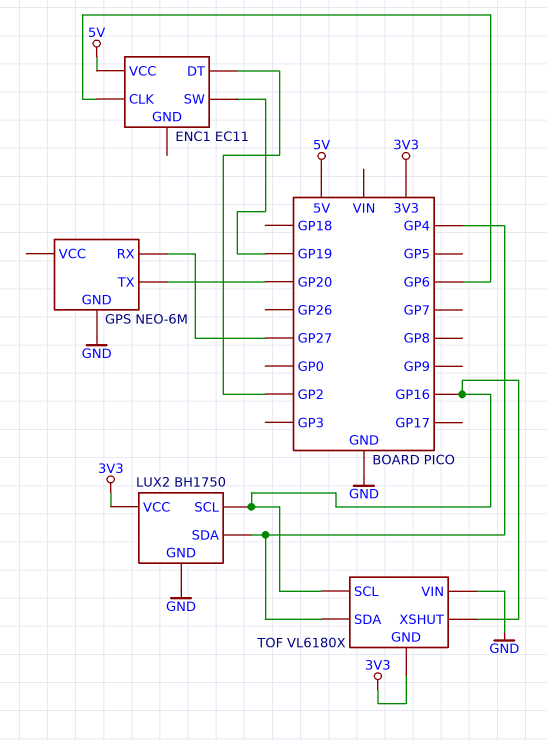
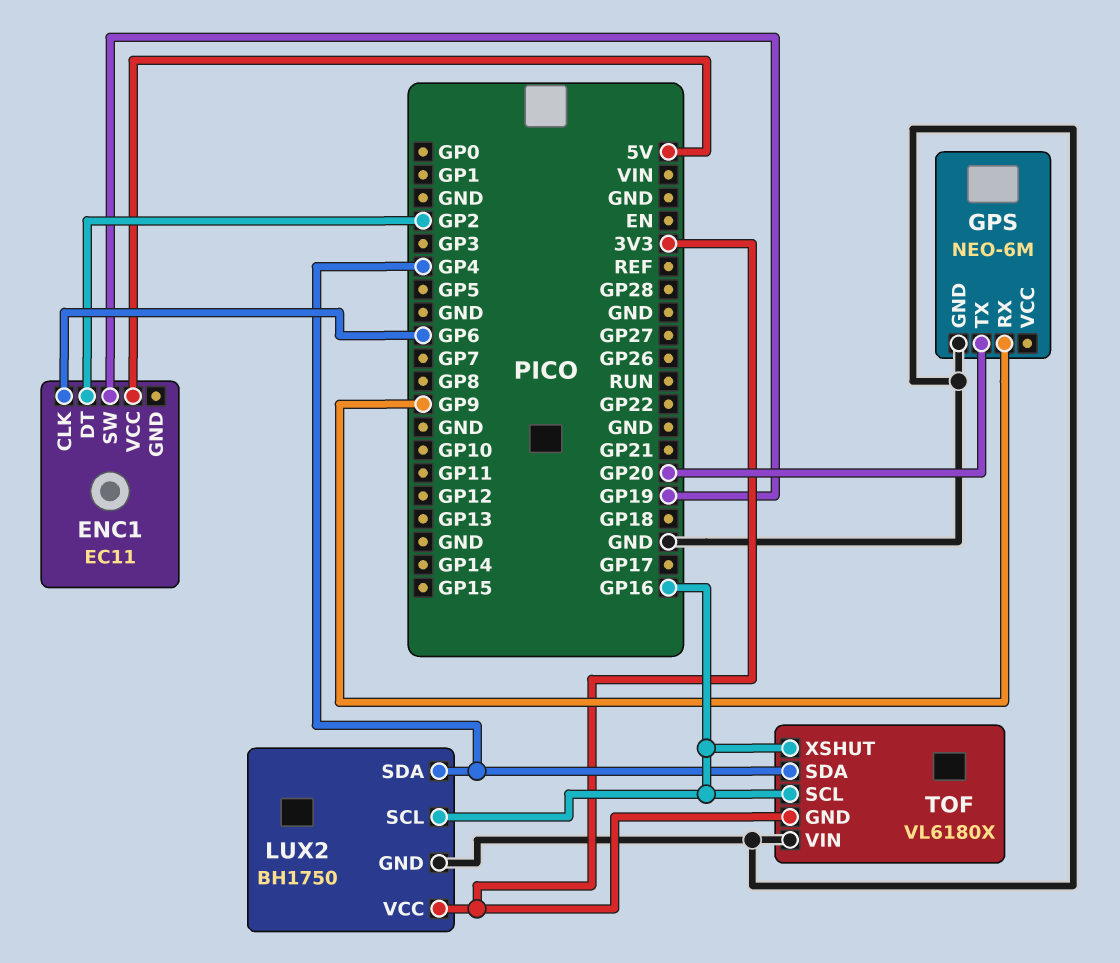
GPS pin RX: GP27 -> GP9

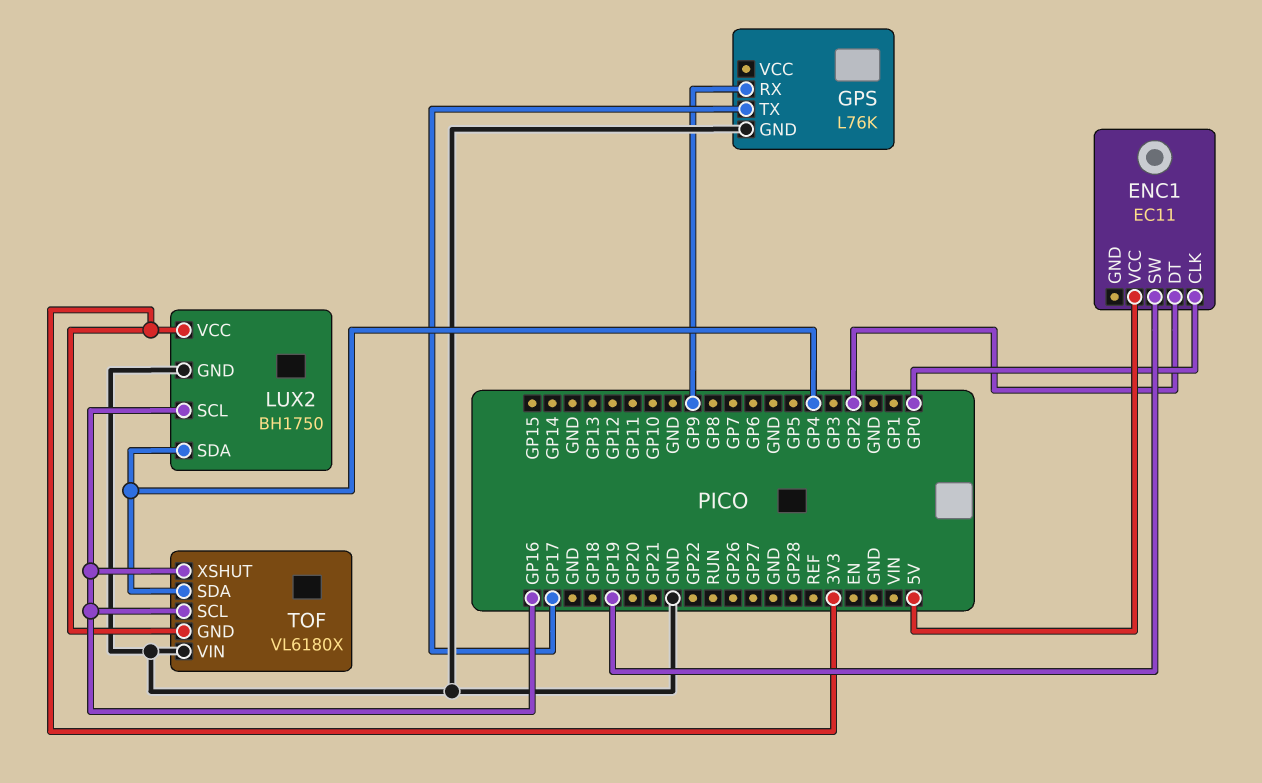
ENC1 pin CLK: GP6 -> GP0
GPS: NEO-6M -> L76K
GPS pin TX: GP20 -> GP17

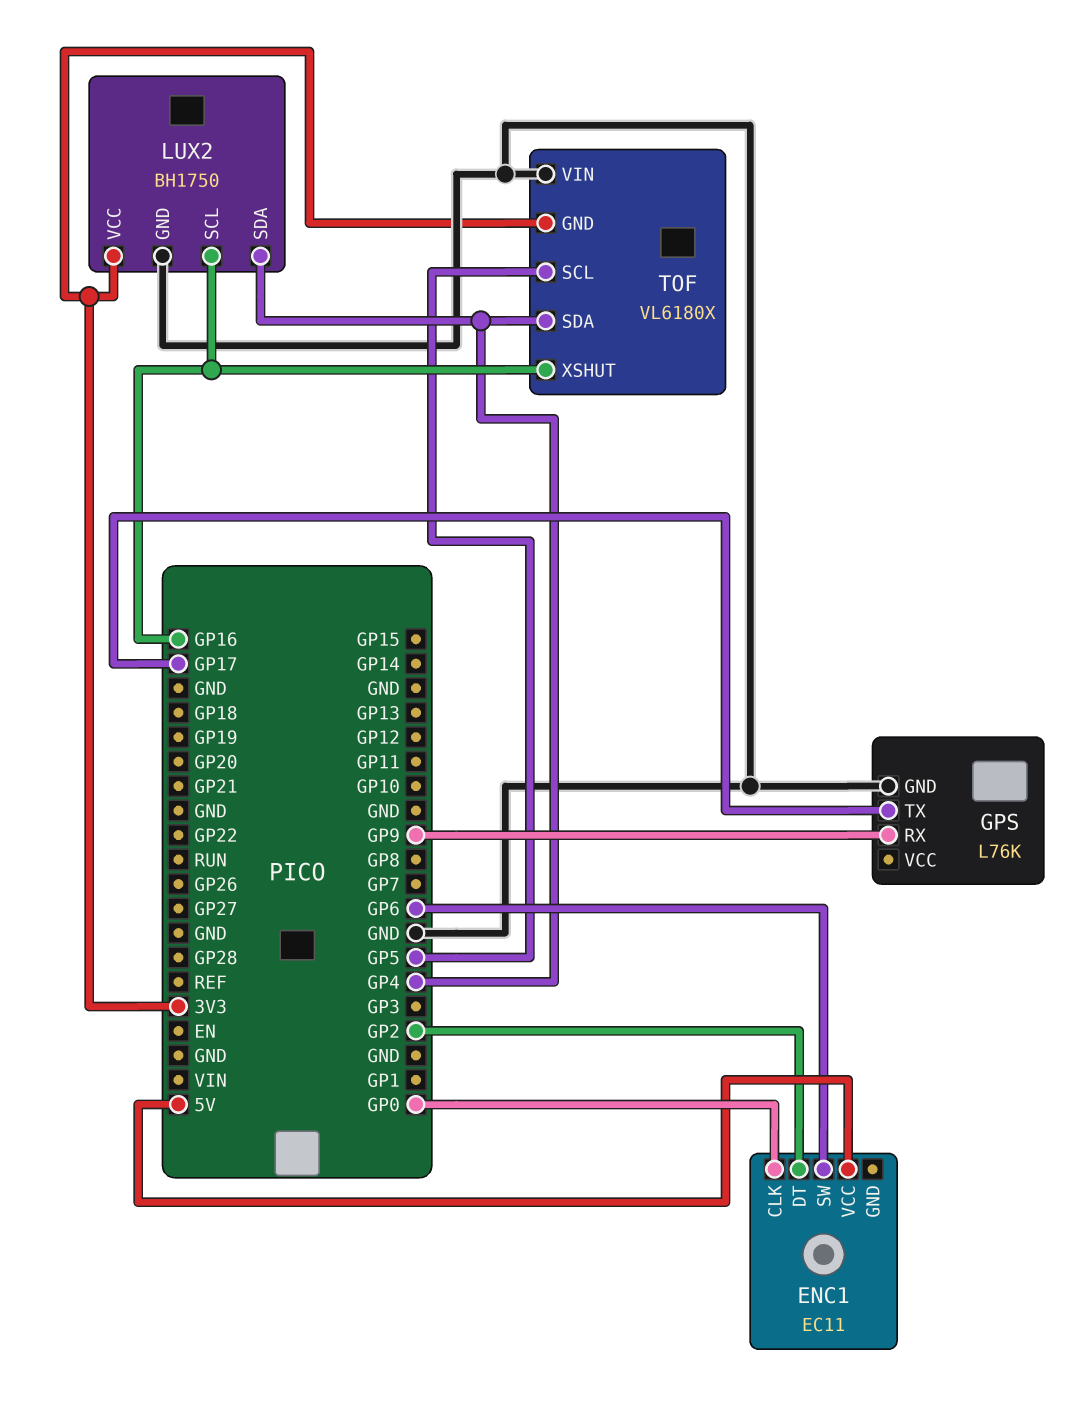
ENC1 pin SW: GP19 -> GP6
TOF pin SCL: GP16 -> GP5

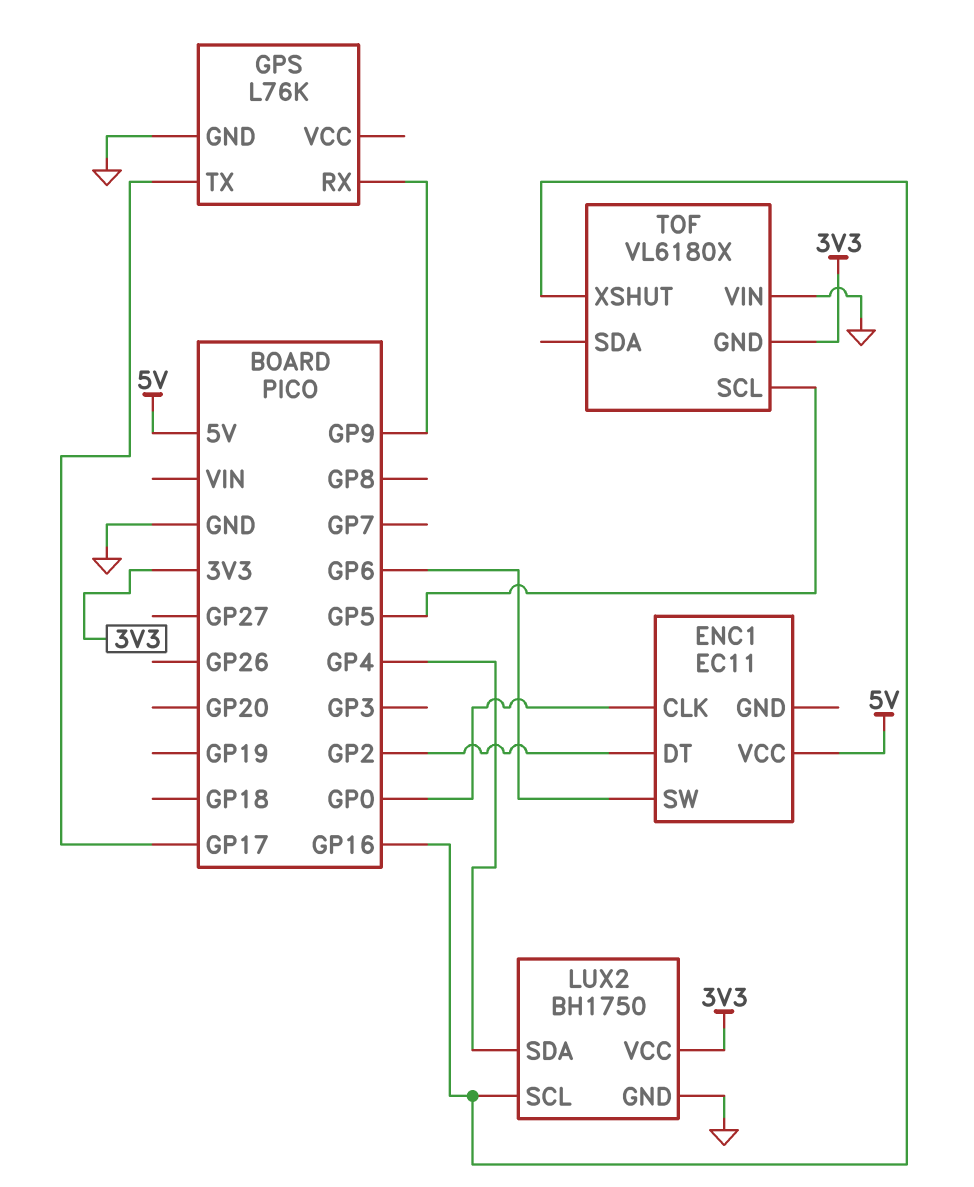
TOF pin SDA: GP4 -> none

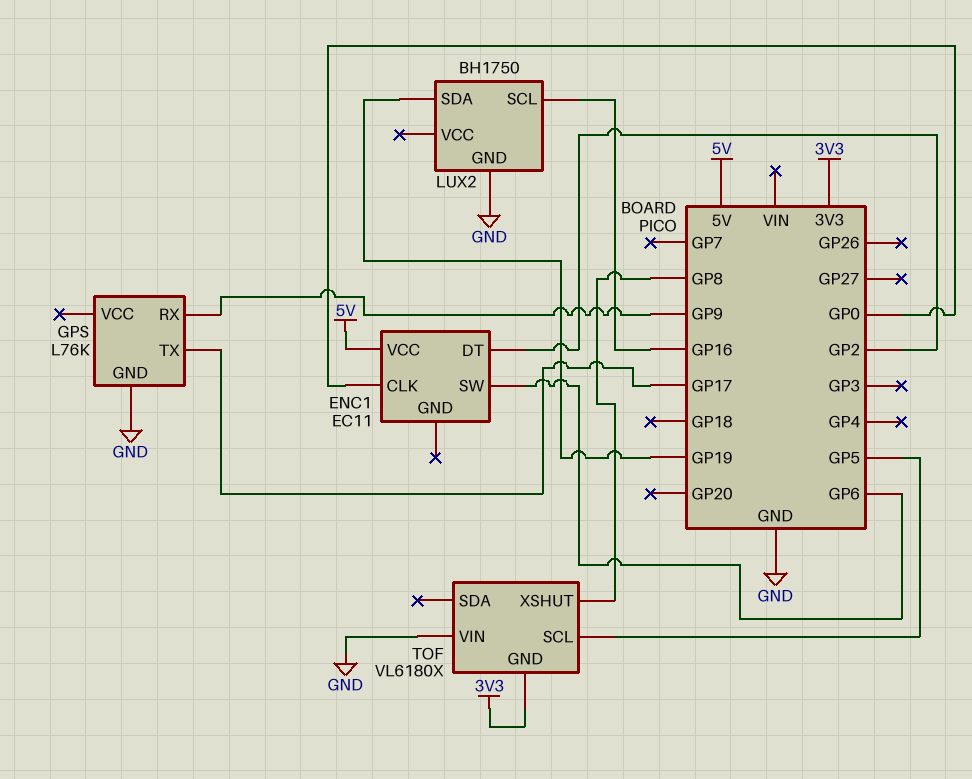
LUX2 pin SDA: GP4 -> GP19
LUX2 pin VCC: 3V3 -> none
TOF pin XSHUT: GP16 -> GP8

